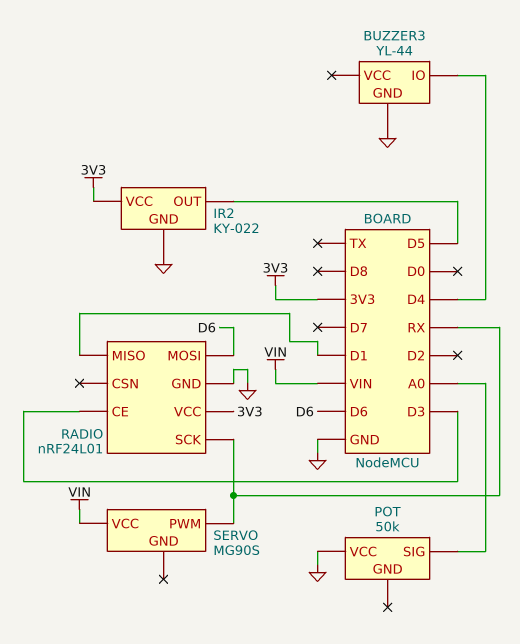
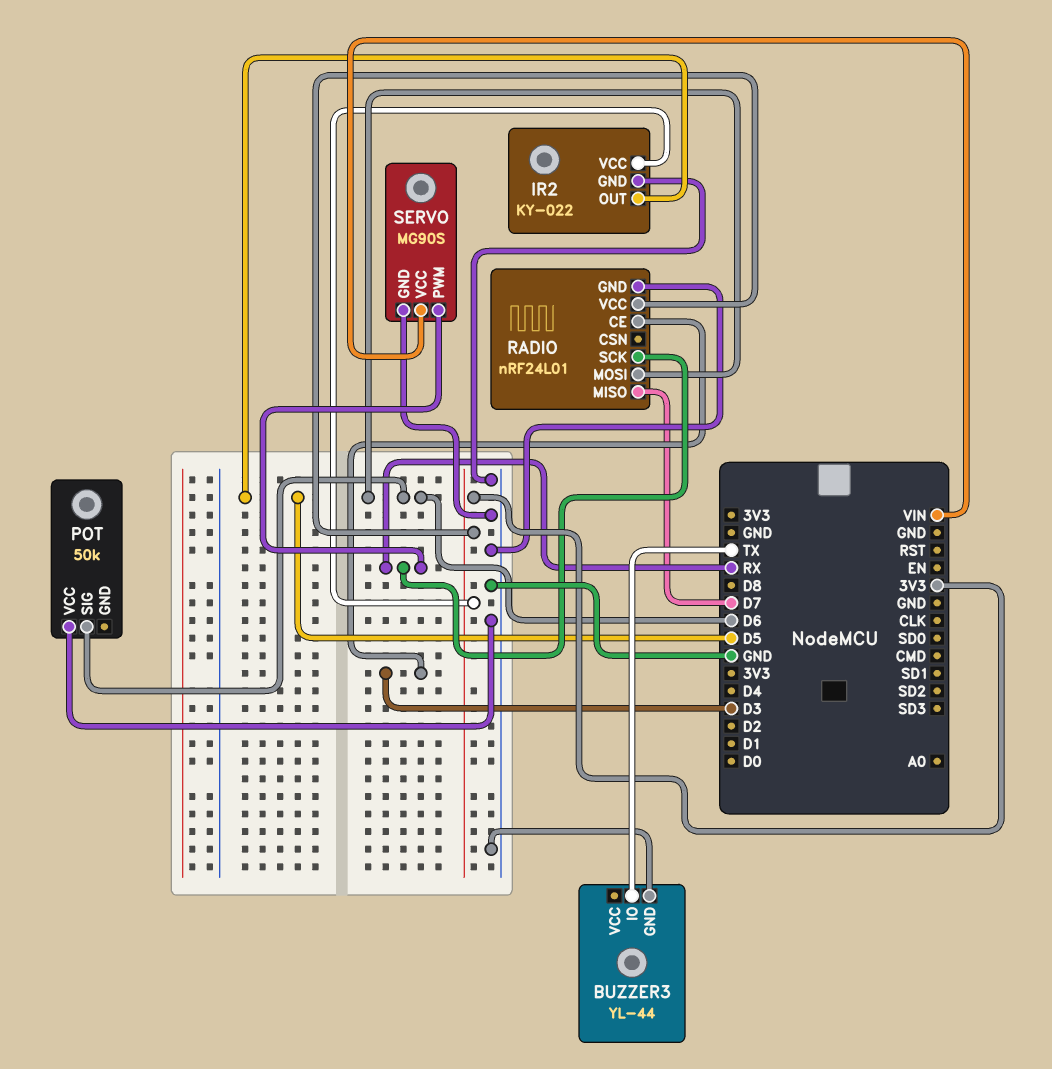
BUZZER3 pin IO: D4 -> TX
POT pin SIG: A0 -> D6
RADIO pin MISO: D1 -> D7
SERVO pin GND: none -> GND

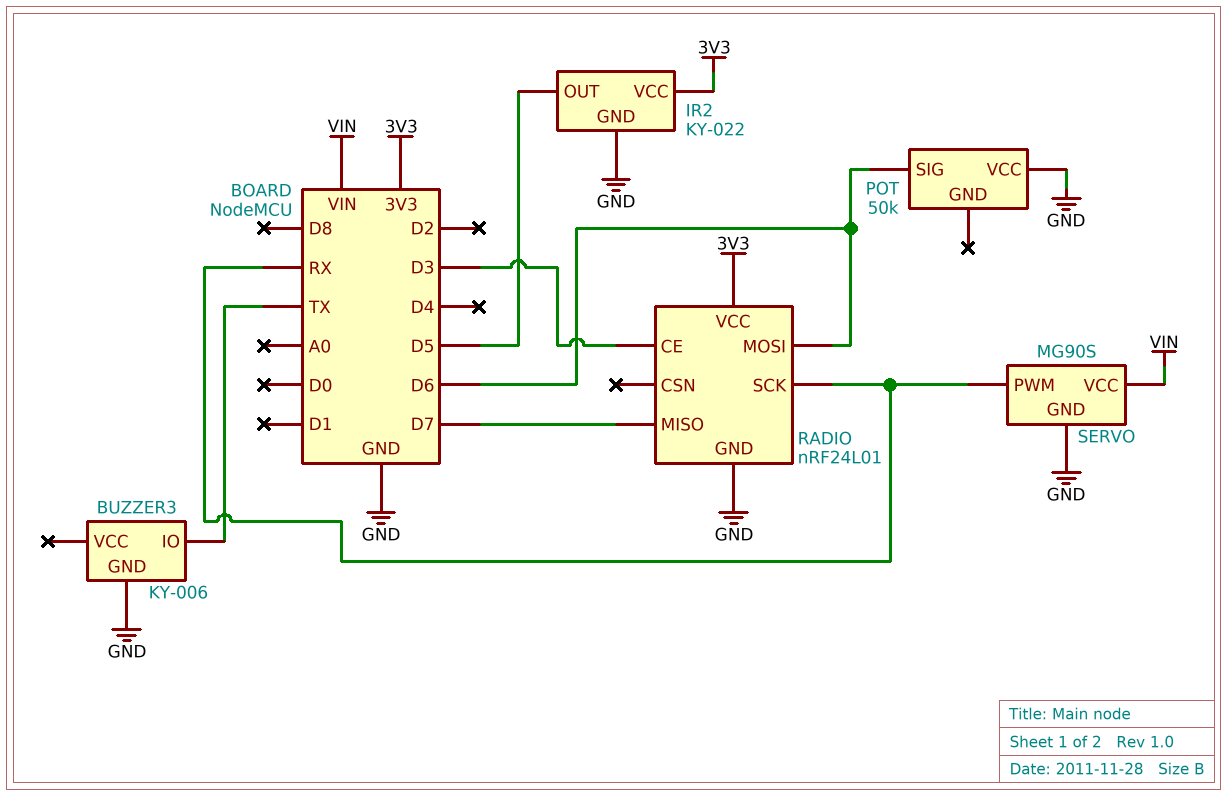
BUZZER3: YL-44 -> KY-006

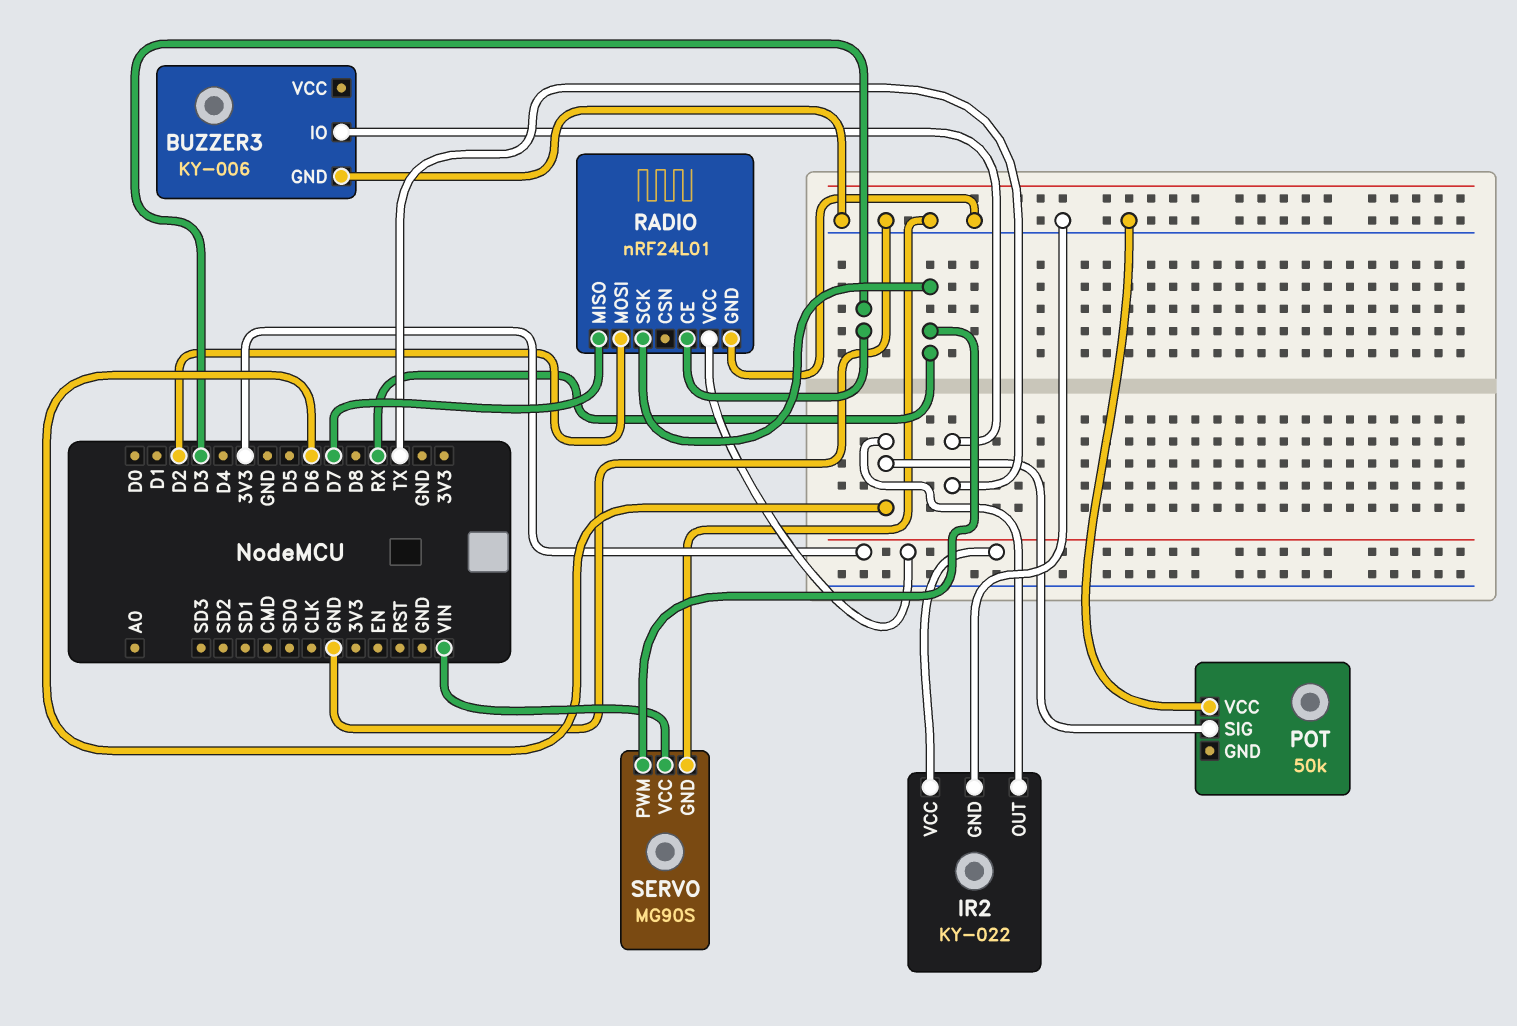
IR2 pin OUT: D5 -> D6
RADIO pin MOSI: D6 -> D2

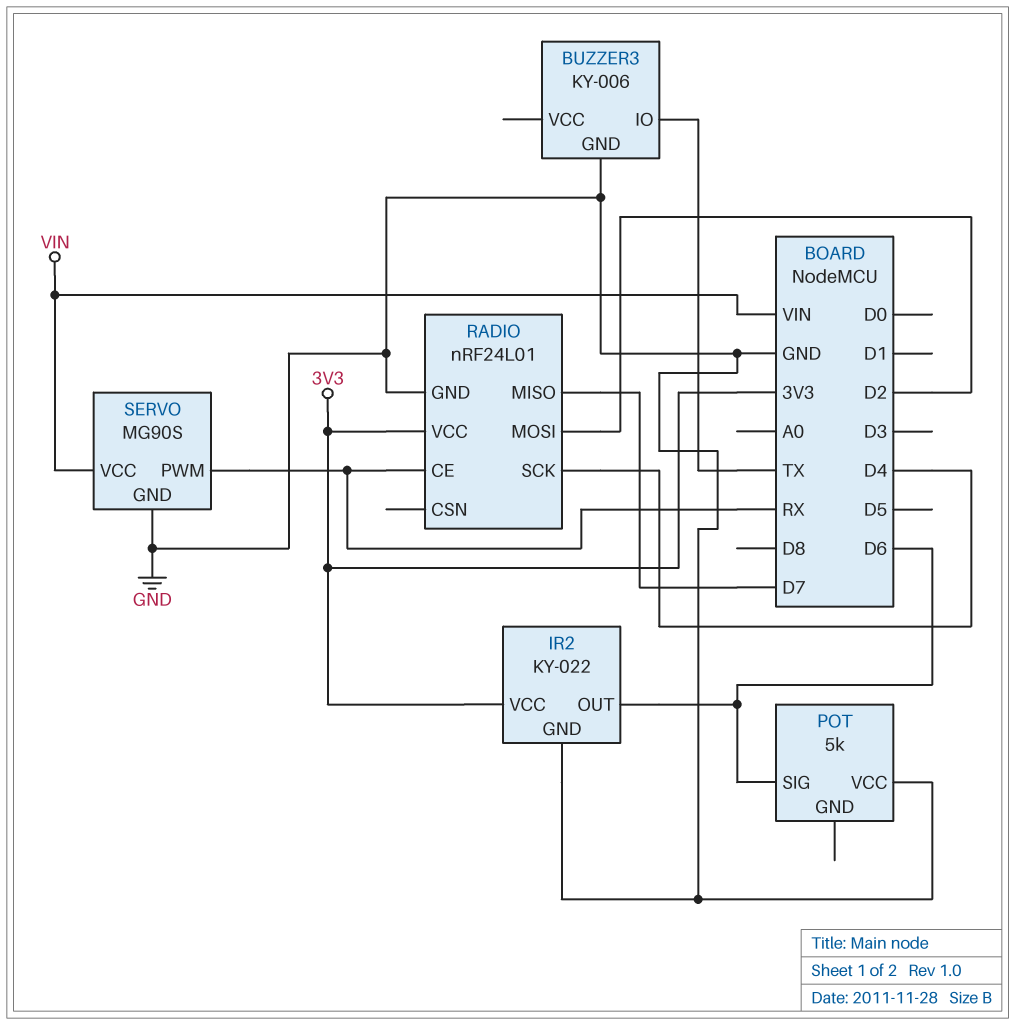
POT: 50k -> 5k
RADIO pin CE: D3 -> RX
RADIO pin SCK: RX -> D4

